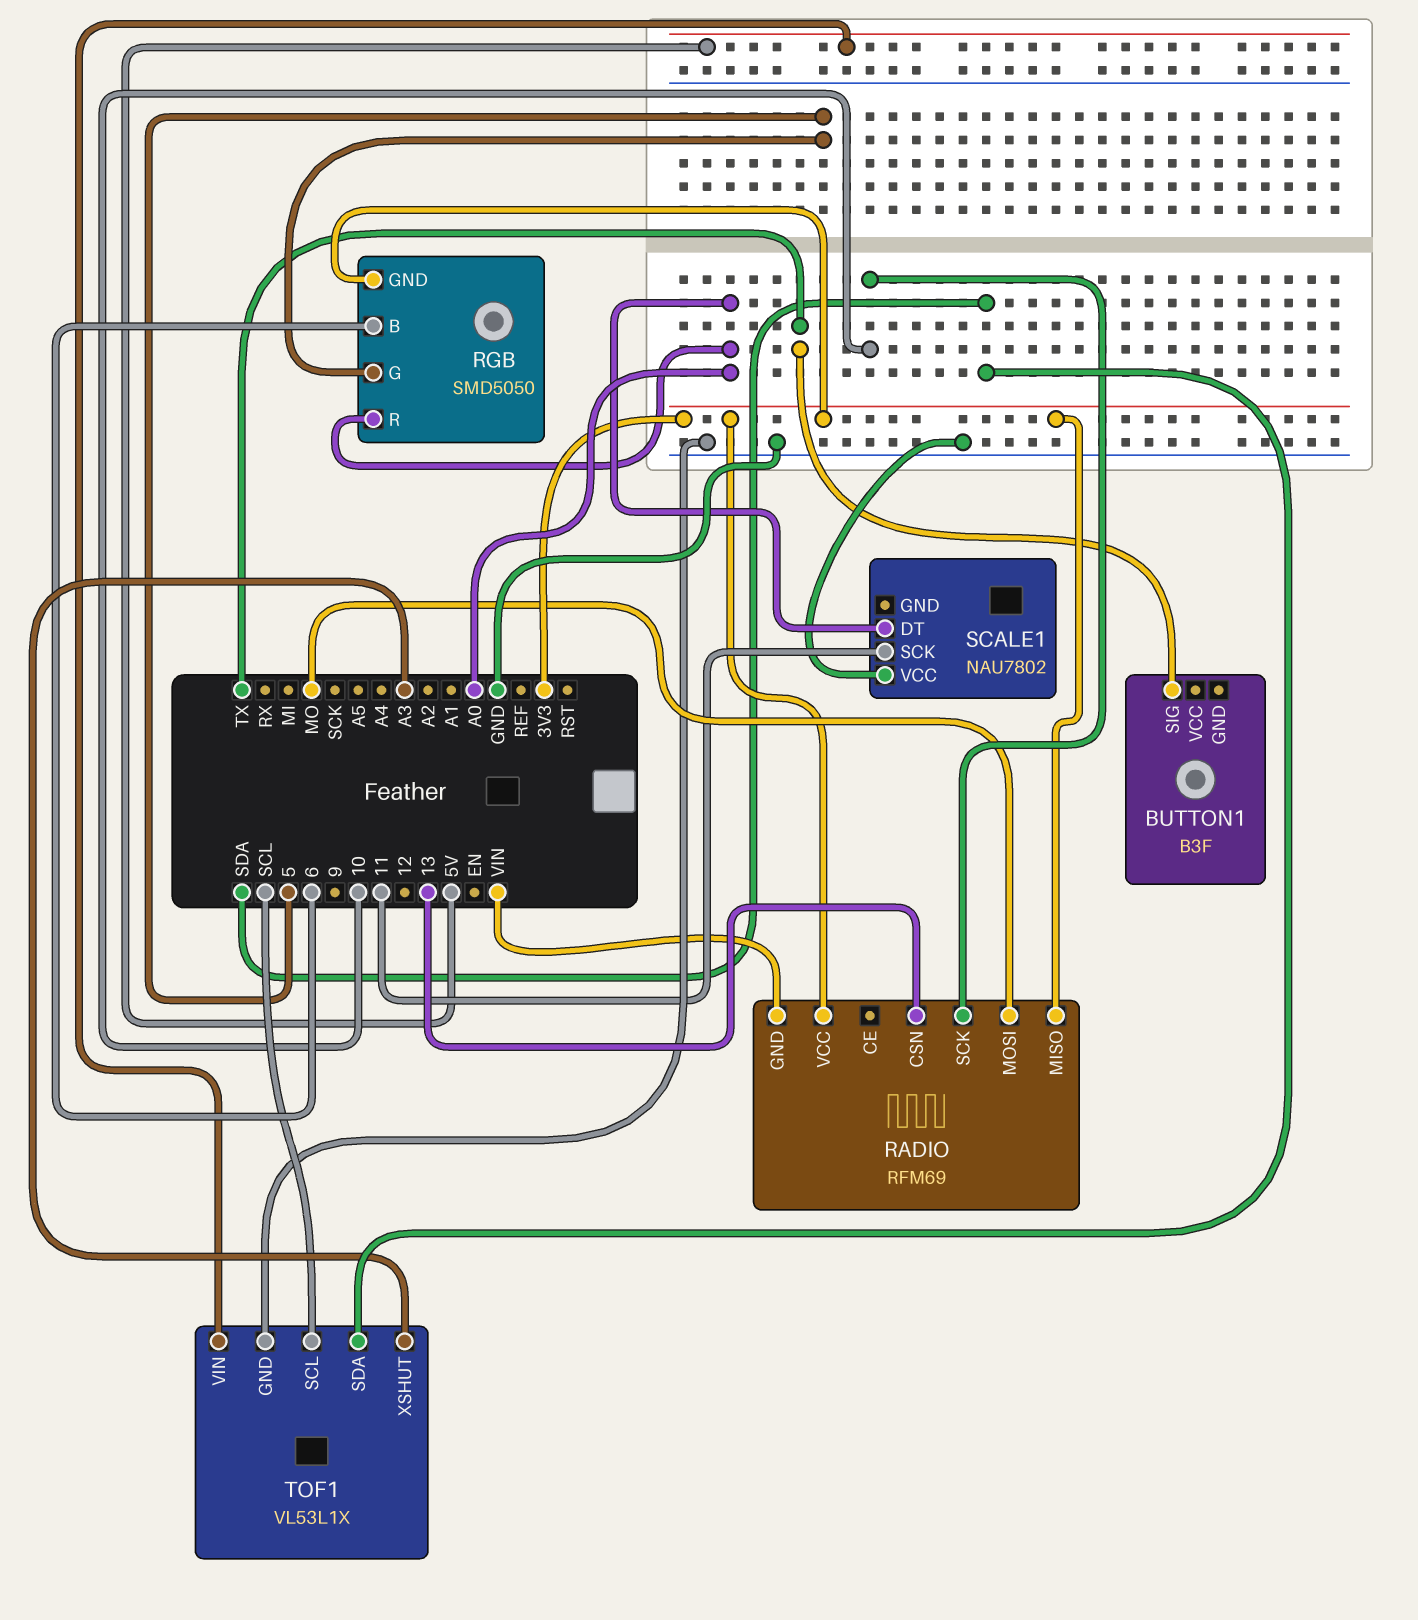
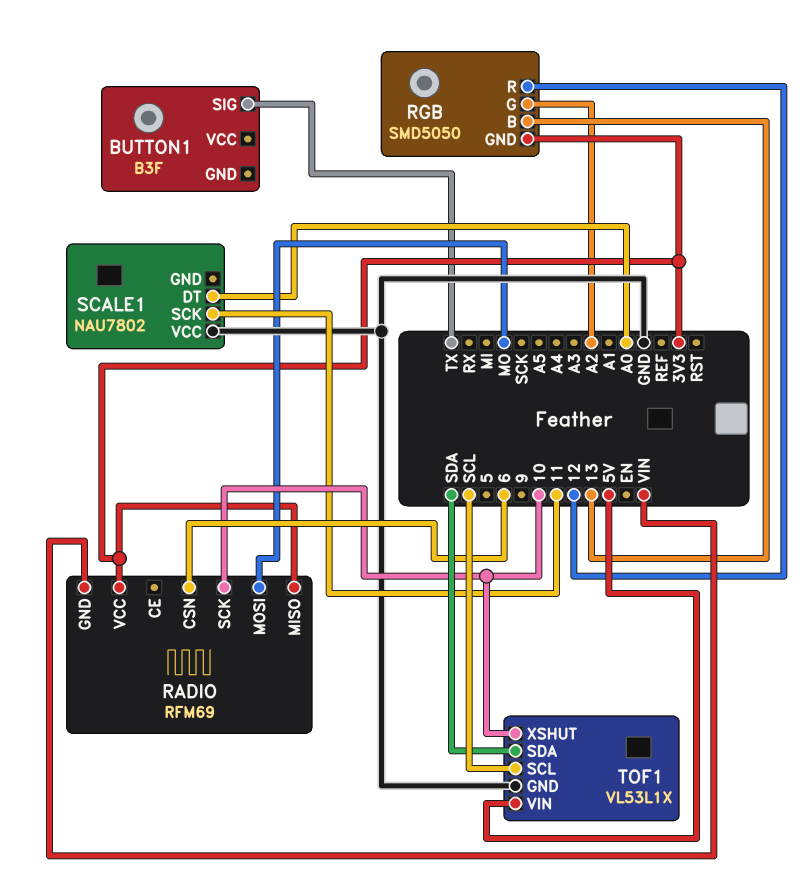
RADIO pin CSN: 13 -> 6
RGB pin B: 6 -> 13
RGB pin G: 5 -> A2
RGB pin R: A0 -> 12
TOF1 pin XSHUT: A3 -> 10

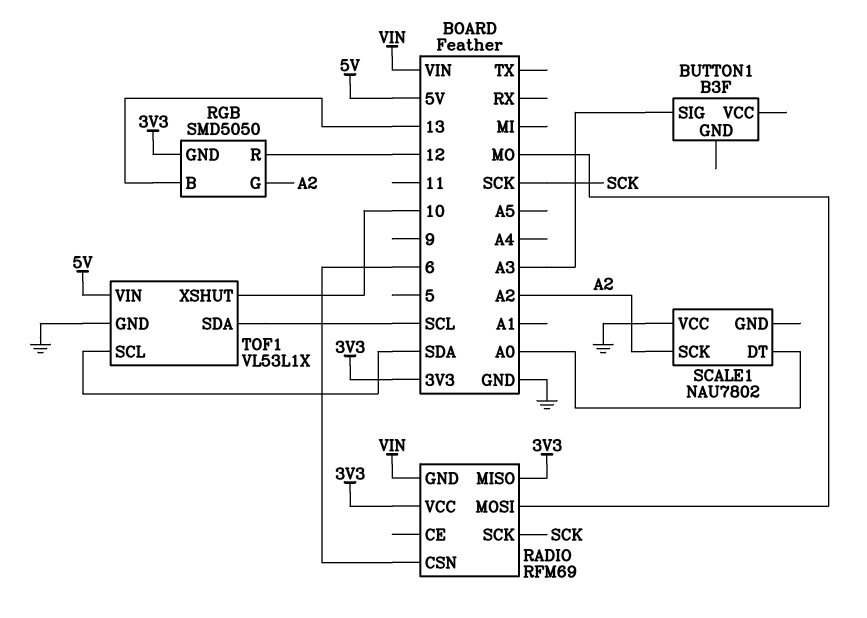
BUTTON1 pin SIG: TX -> A3
RADIO pin SCK: 10 -> SCK
SCALE1 pin SCK: 11 -> A2
TOF1 pin SCL: SCL -> SDA
TOF1 pin SDA: SDA -> SCL

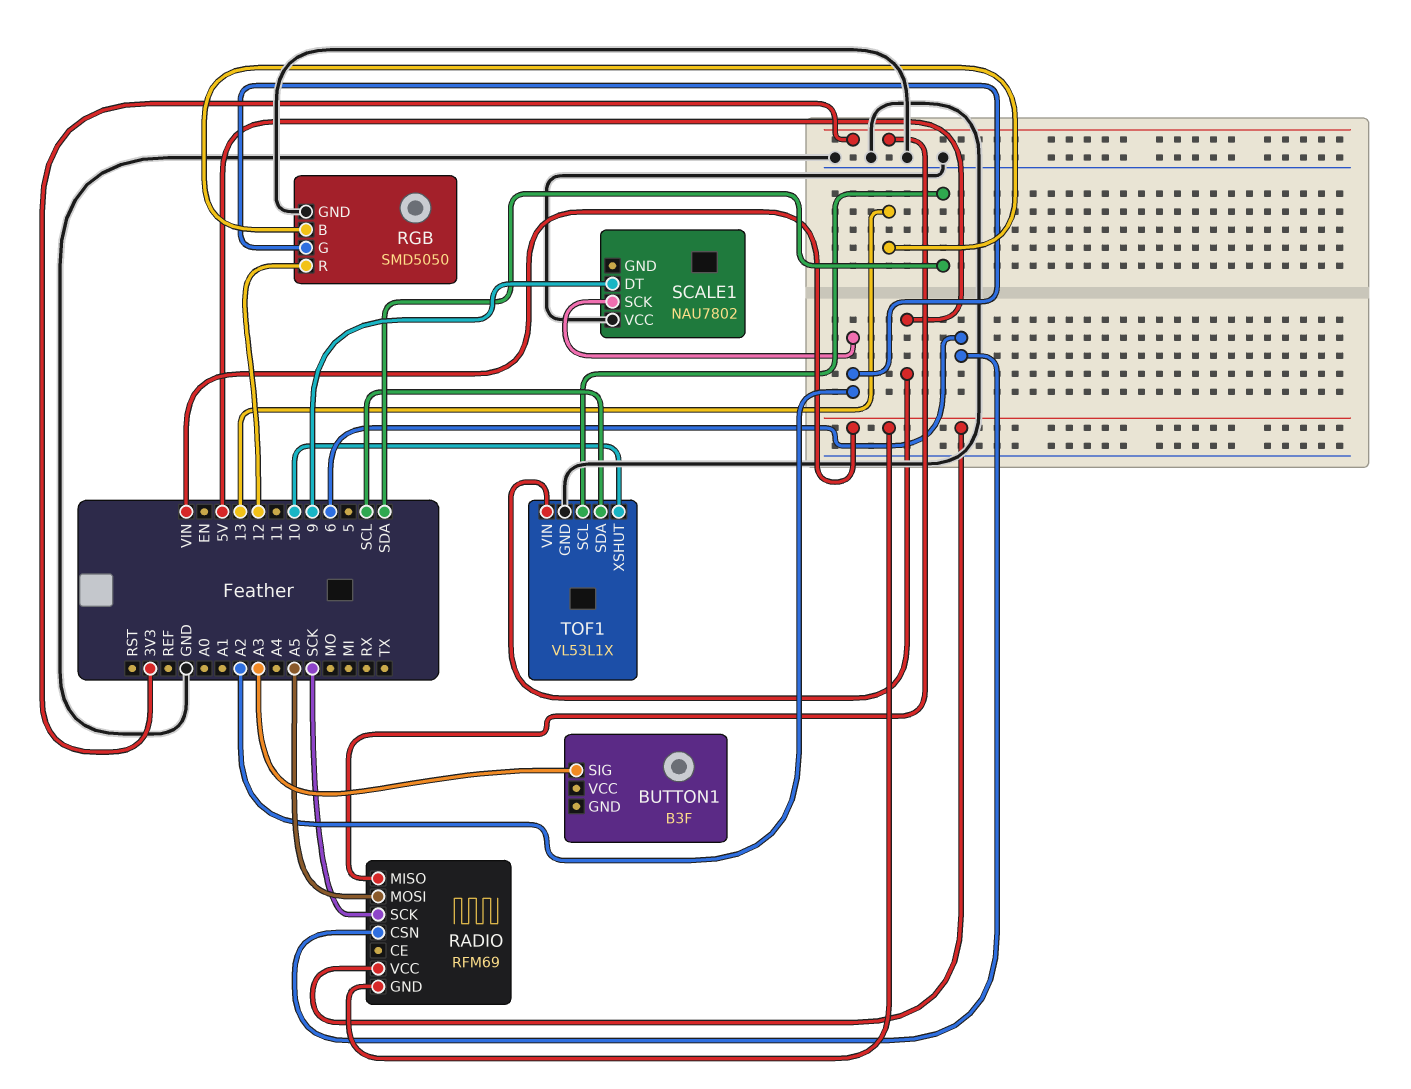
RADIO pin MOSI: MO -> A5
RADIO pin VCC: 3V3 -> VIN
RGB pin GND: 3V3 -> GND
SCALE1 pin DT: A0 -> 9

